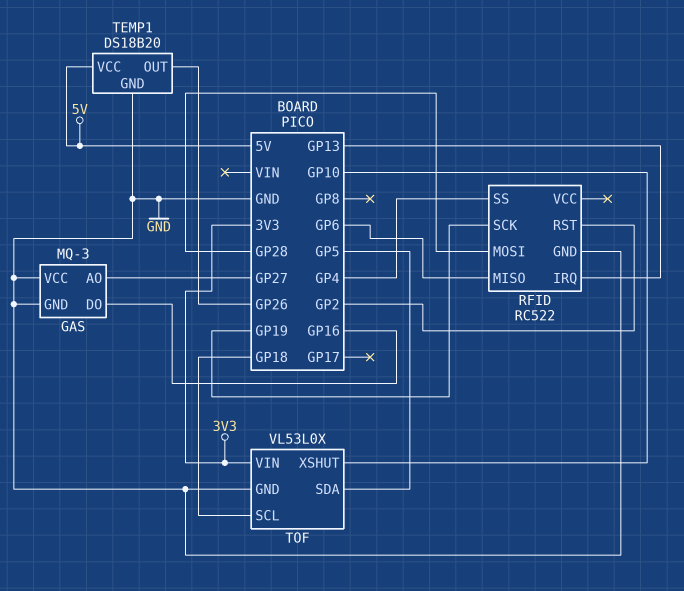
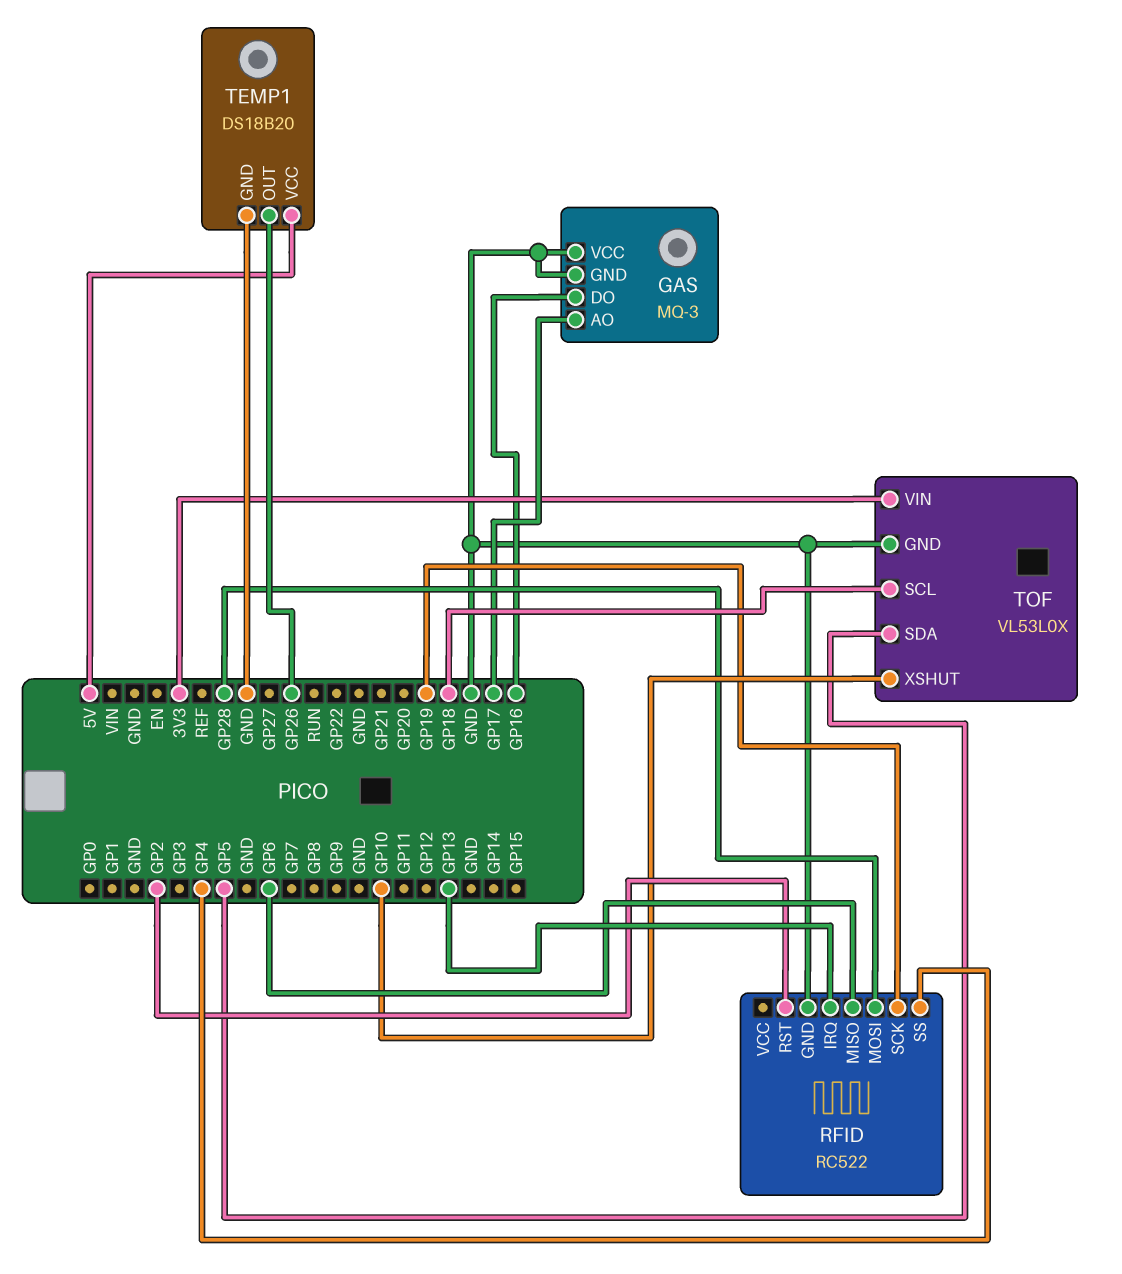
GAS pin AO: GP27 -> GP17

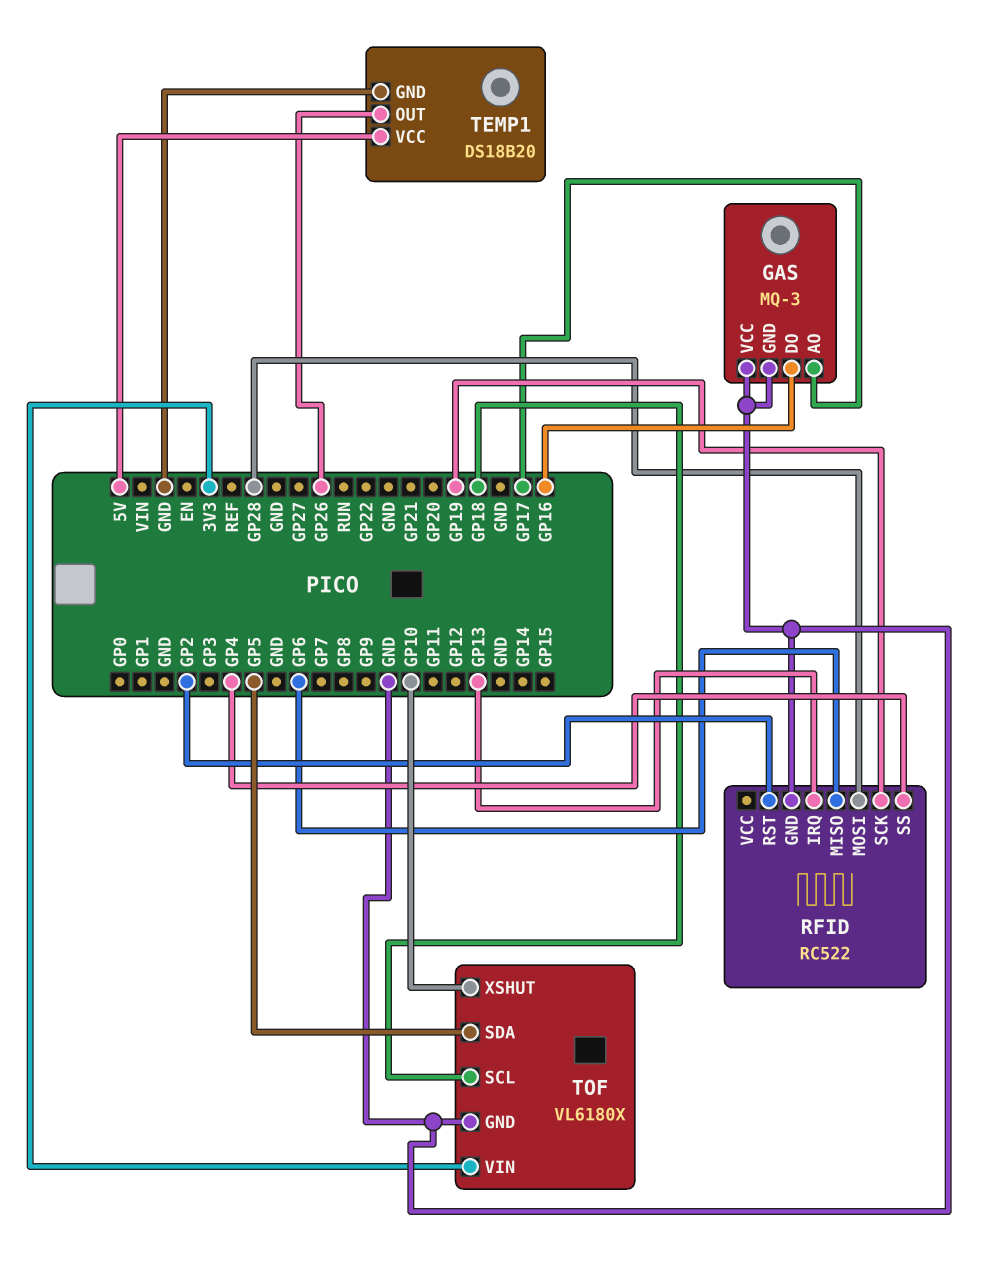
TOF: VL53L0X -> VL6180X

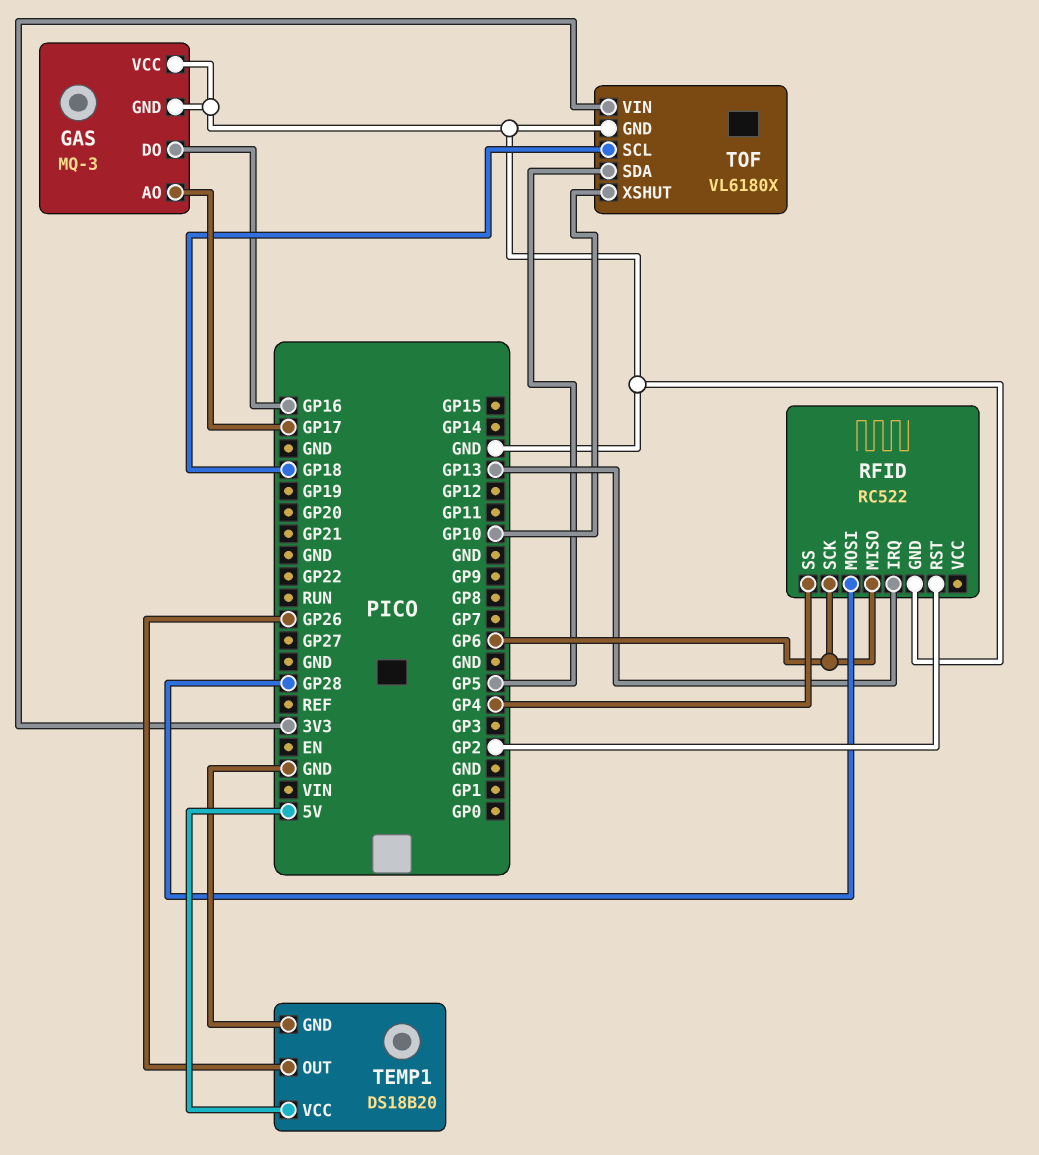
RFID pin SCK: GP19 -> GP6

